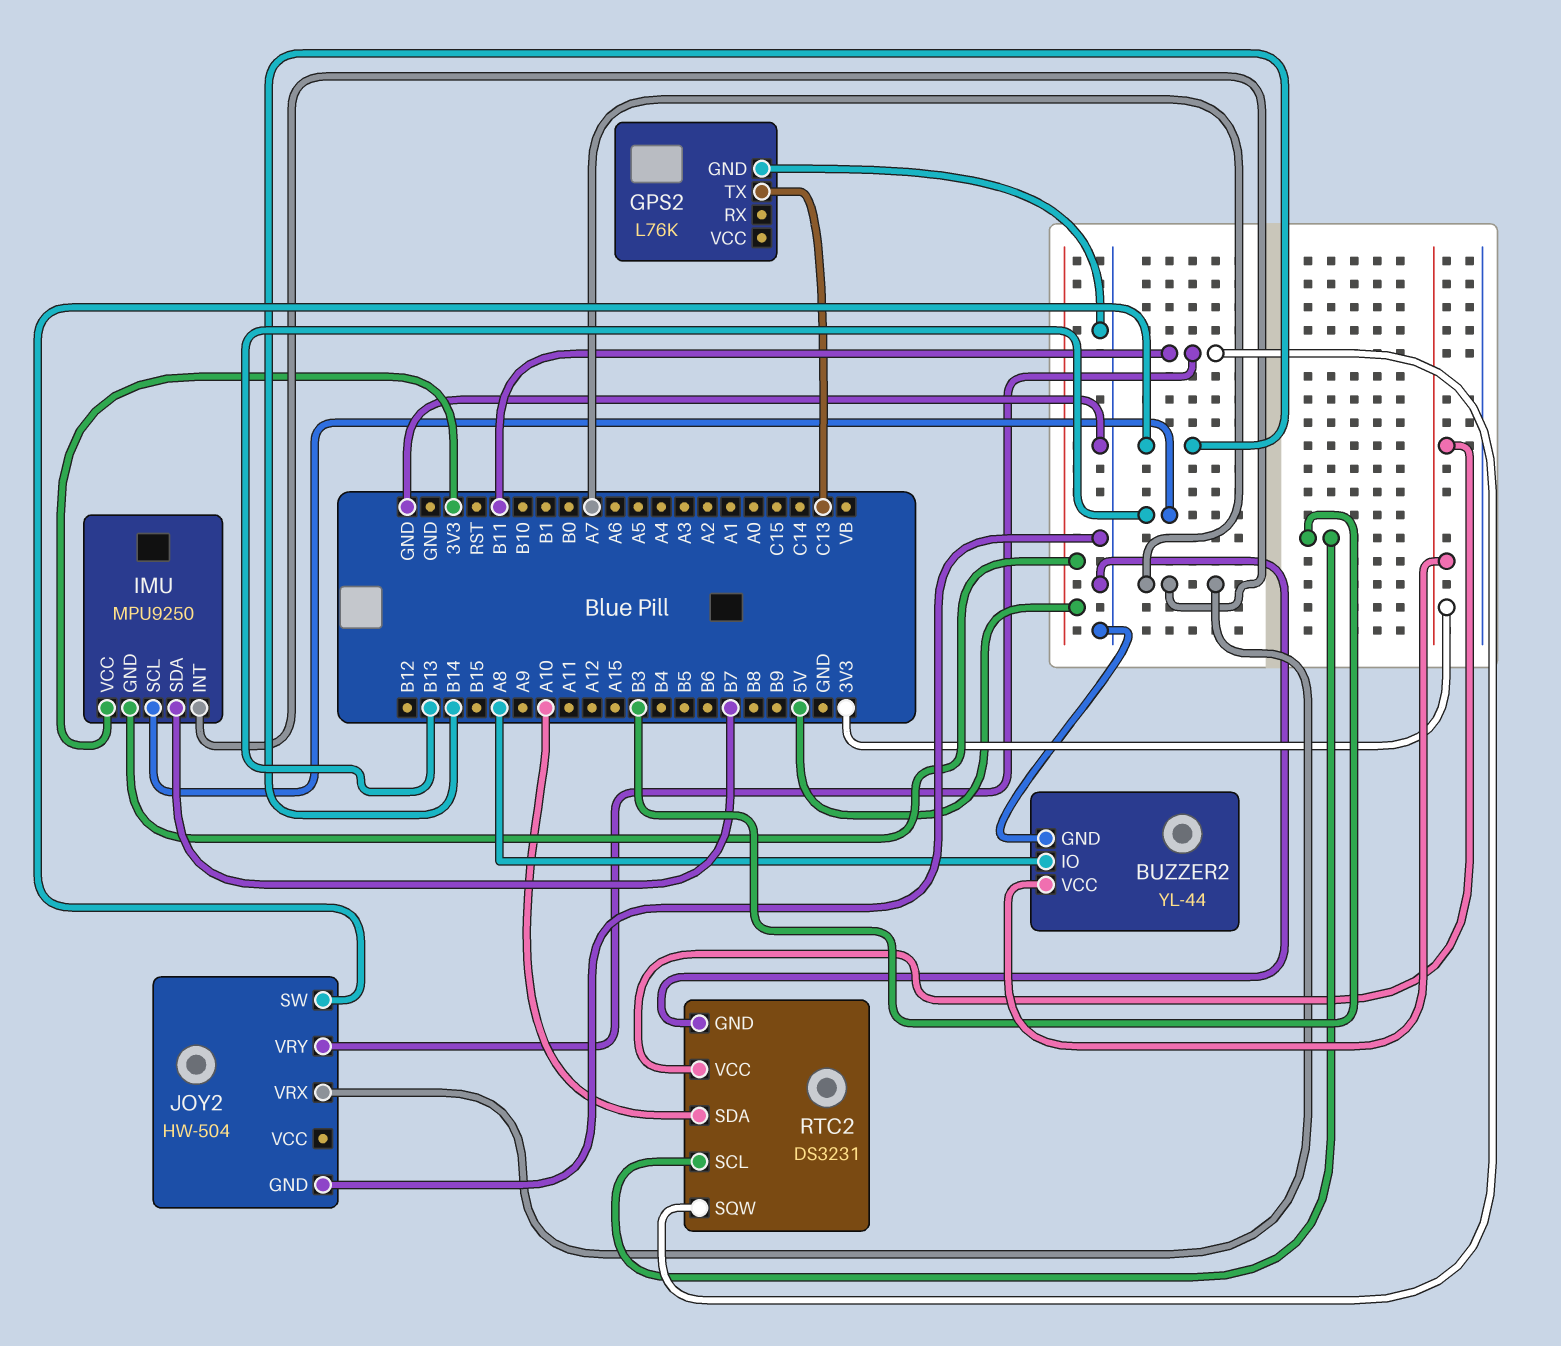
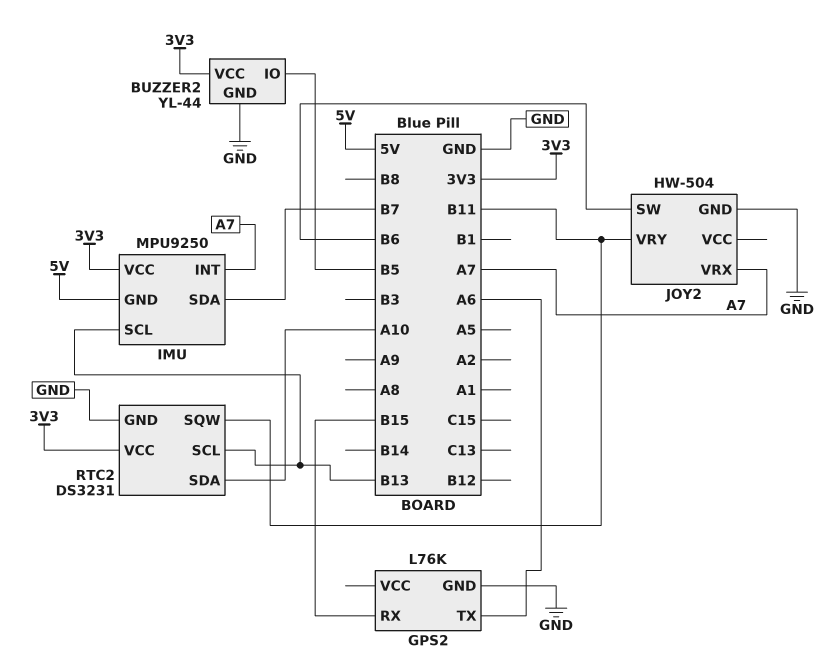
BUZZER2 pin IO: A8 -> B5
GPS2 pin RX: none -> B15
GPS2 pin TX: C13 -> A6
JOY2 pin SW: B14 -> B6
RTC2 pin SCL: B3 -> B13

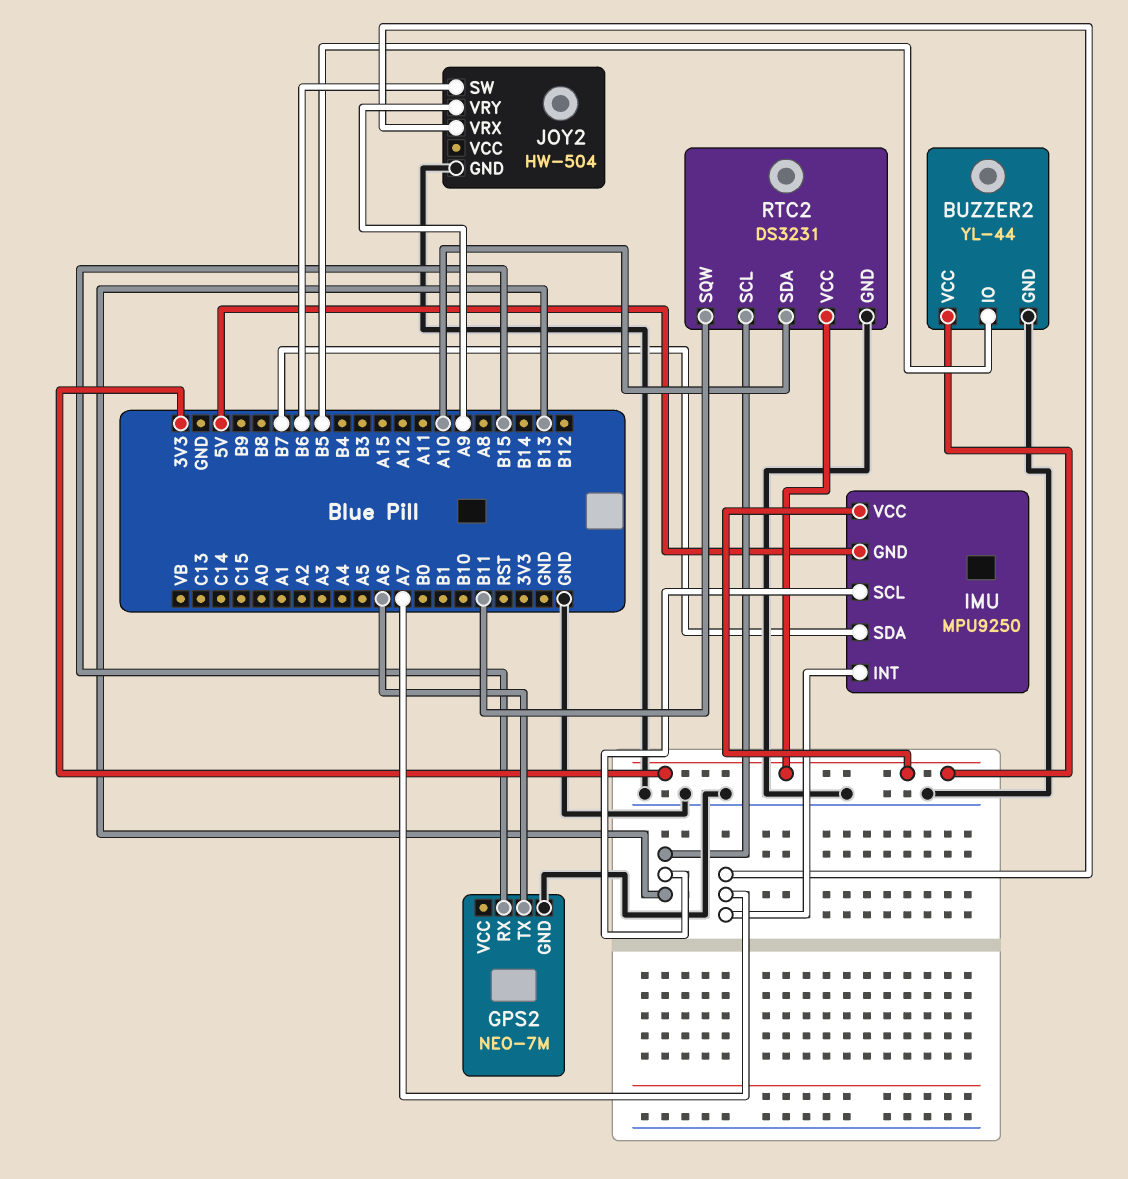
GPS2: L76K -> NEO-7M
JOY2 pin VRY: B11 -> A9

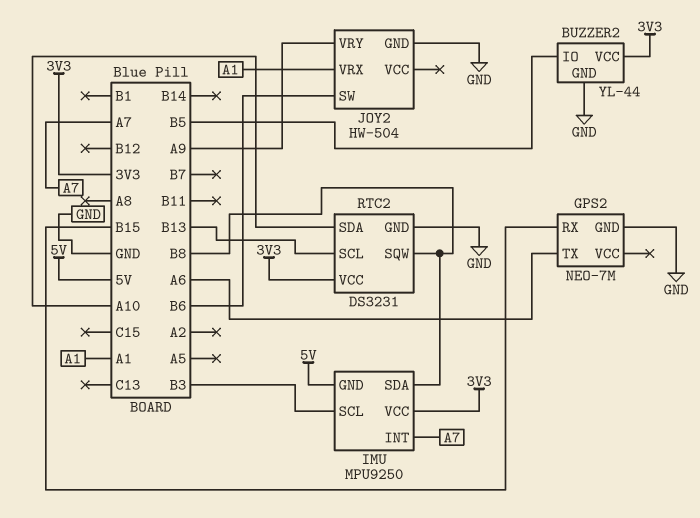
IMU pin SCL: B13 -> B3
IMU pin SDA: B7 -> B8
JOY2 pin VRX: A7 -> A1
RTC2 pin SQW: B11 -> B8

